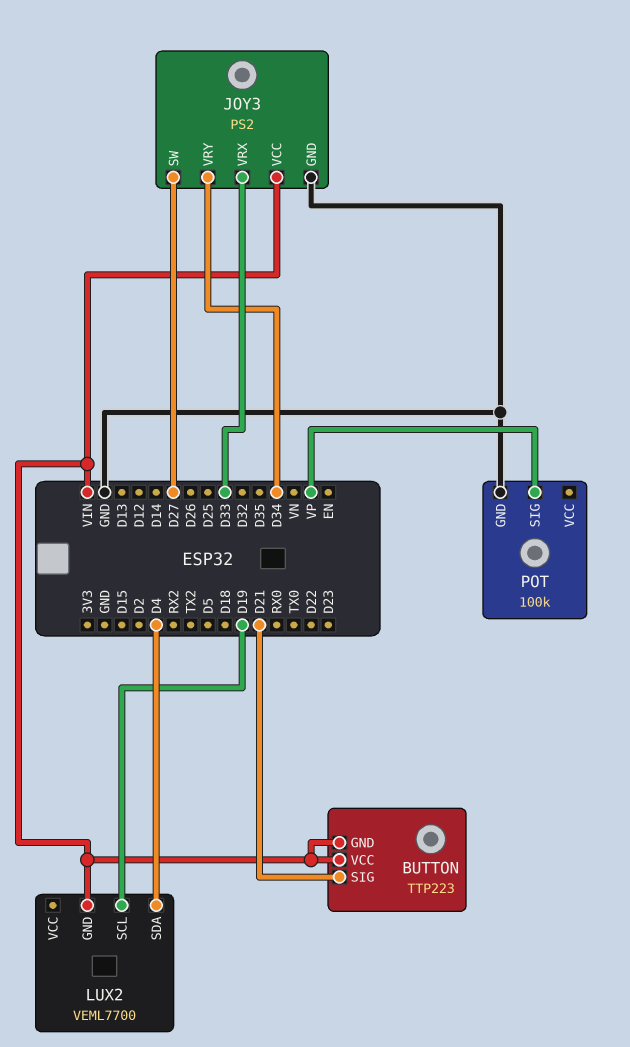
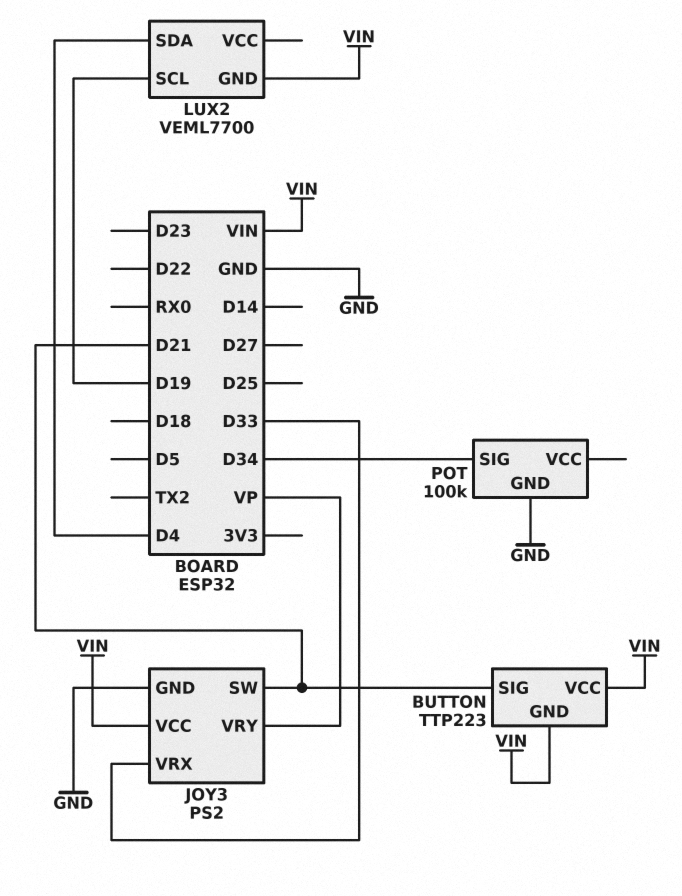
JOY3 pin SW: D27 -> D21
JOY3 pin VRY: D34 -> VP
POT pin SIG: VP -> D34

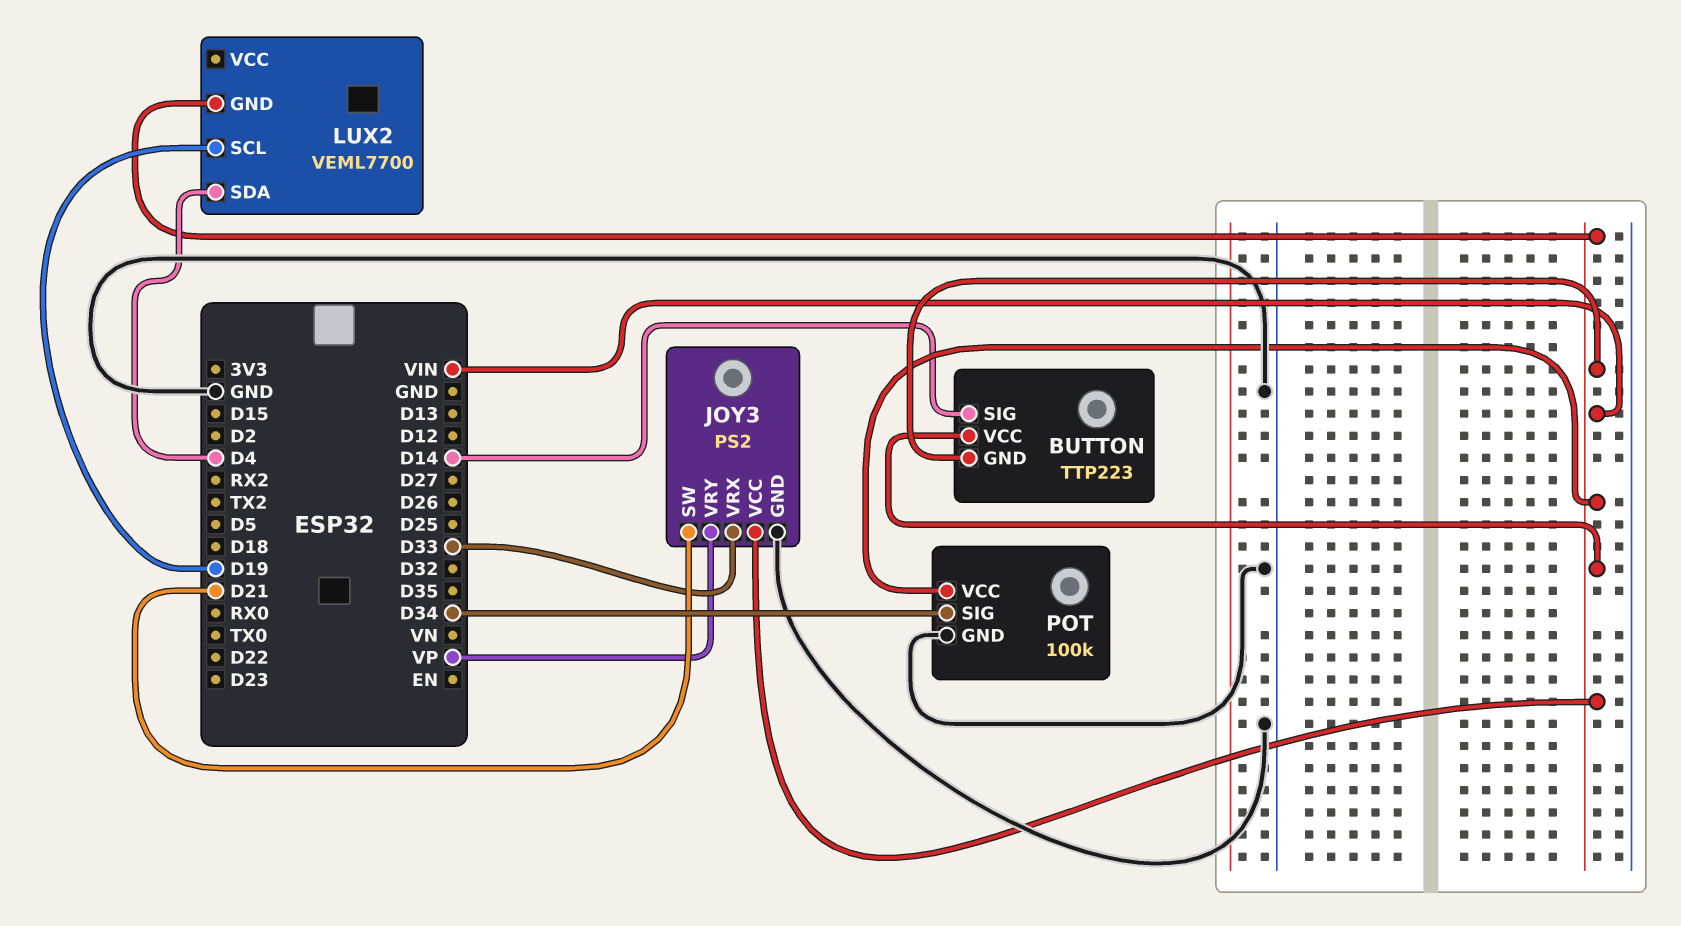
BUTTON pin SIG: D21 -> D14
POT pin VCC: none -> VIN

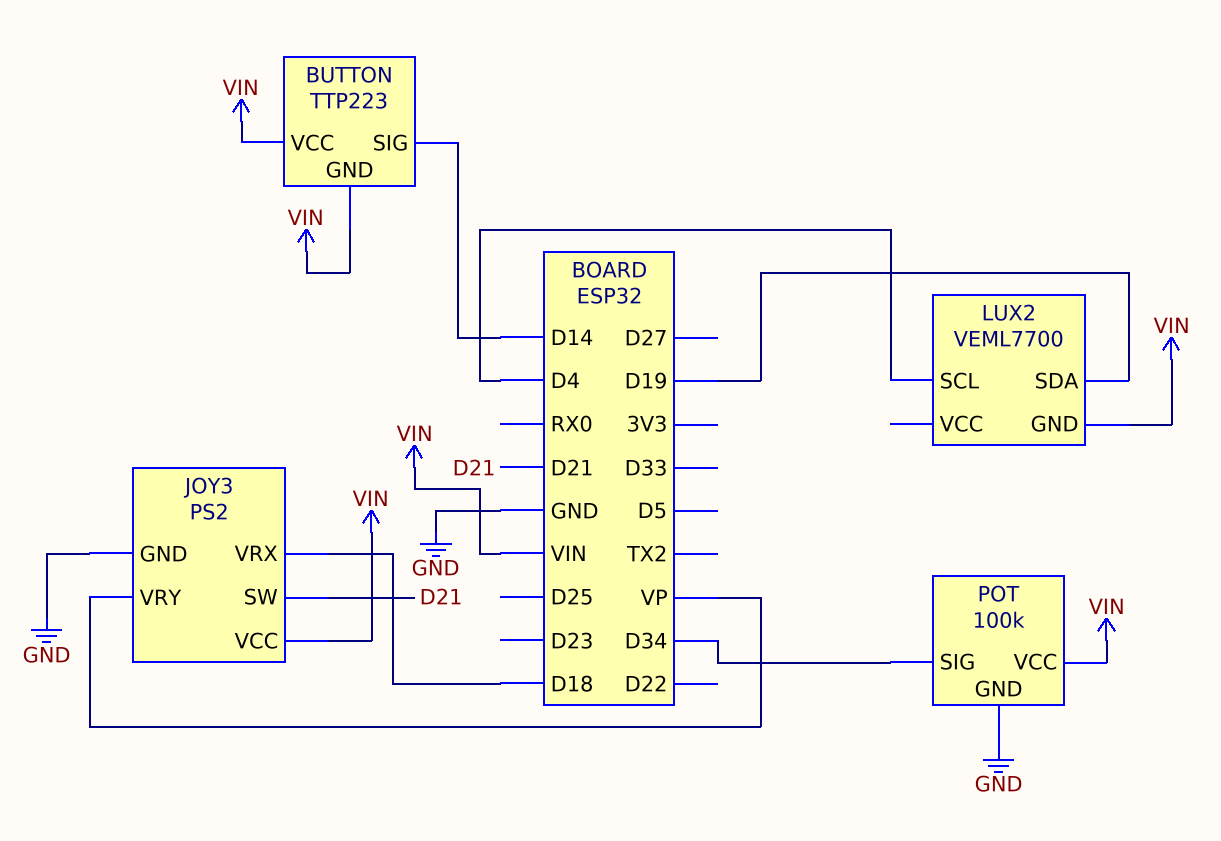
JOY3 pin VRX: D33 -> D18
LUX2 pin SCL: D19 -> D4
LUX2 pin SDA: D4 -> D19

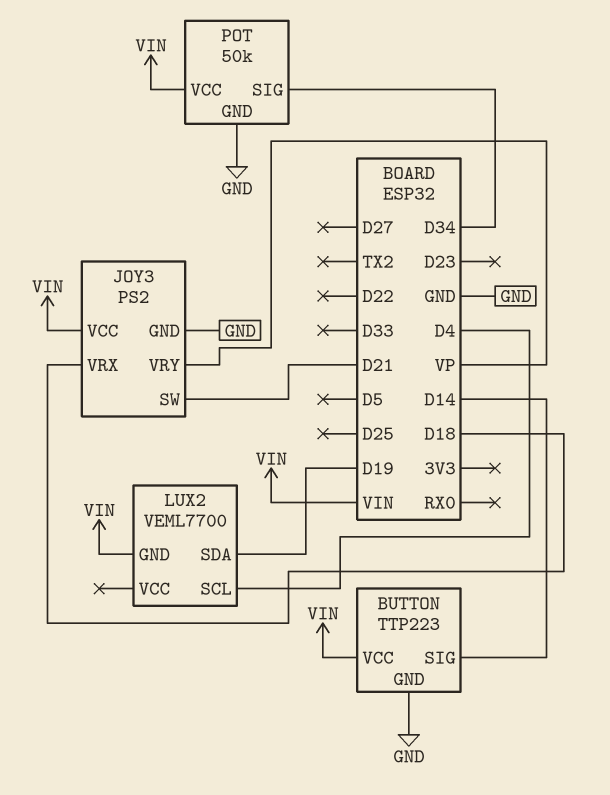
BUTTON pin GND: VIN -> GND
POT: 100k -> 50k

